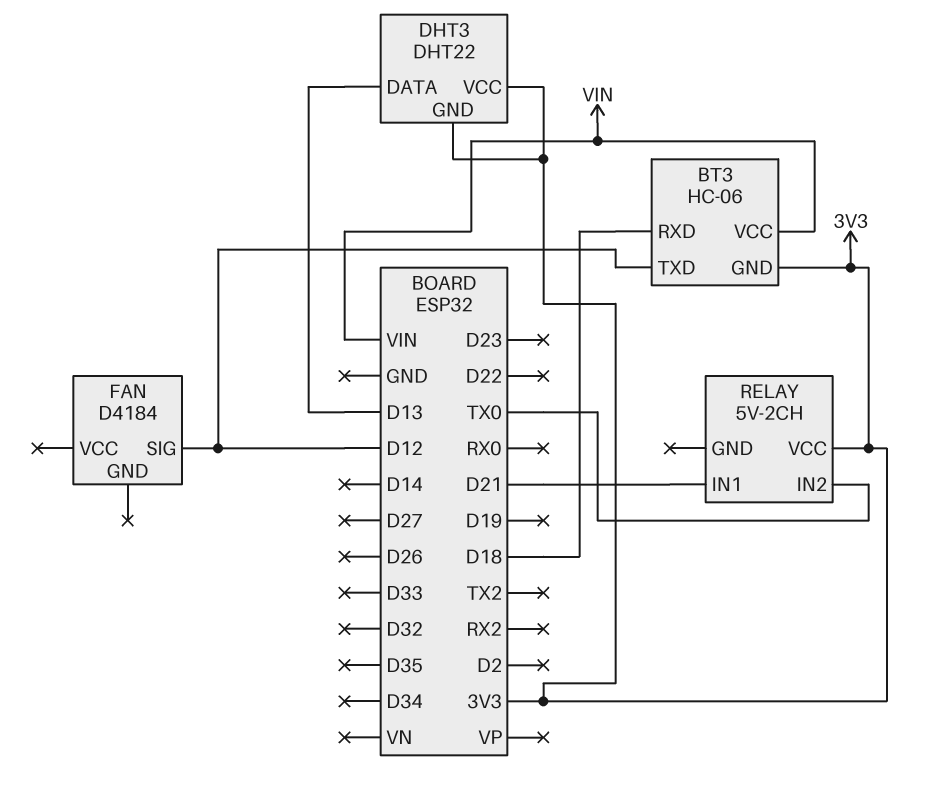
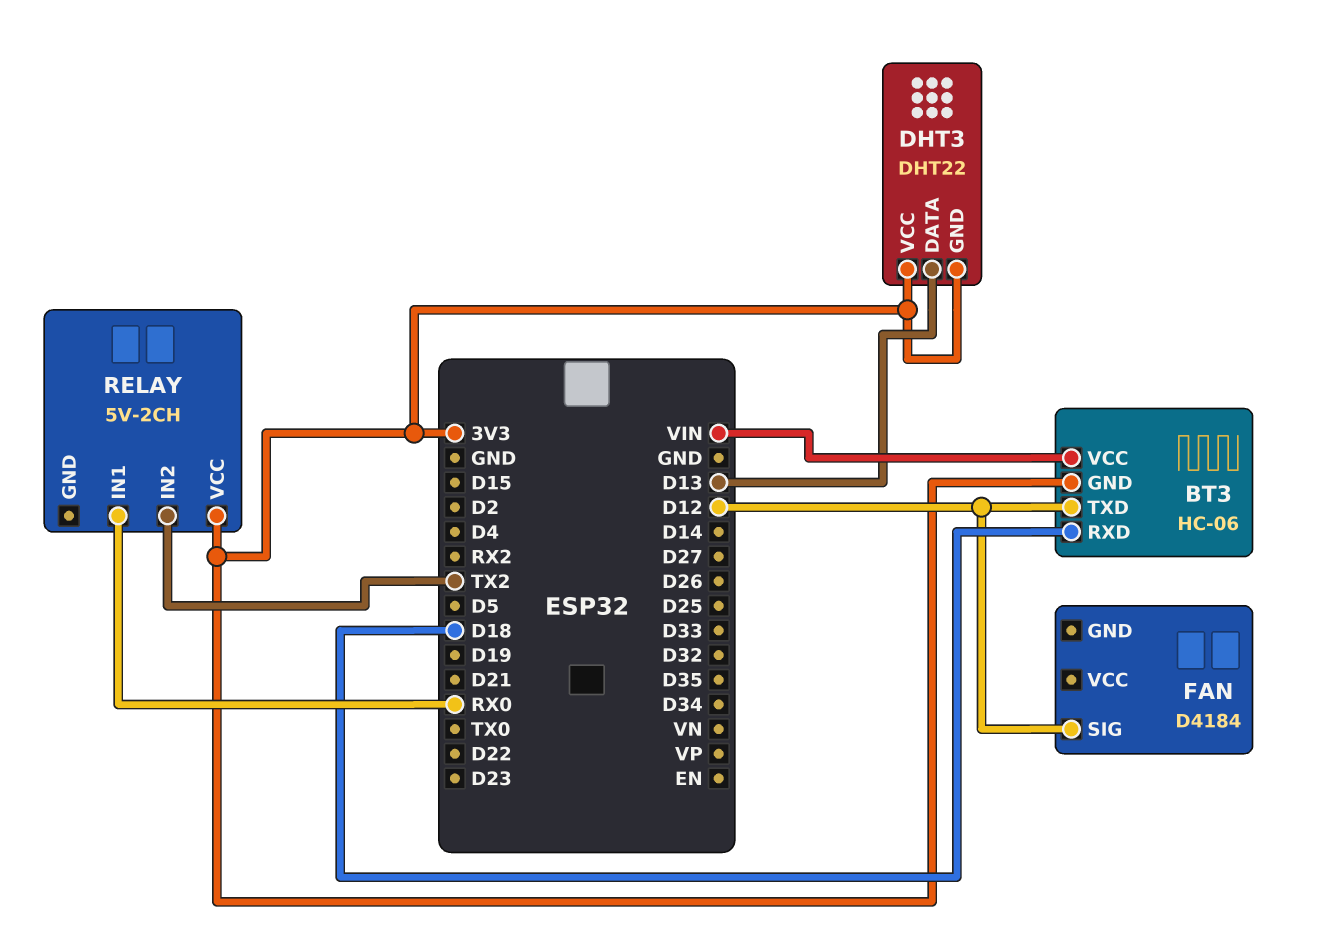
RELAY pin IN1: D21 -> RX0
RELAY pin IN2: TX0 -> TX2

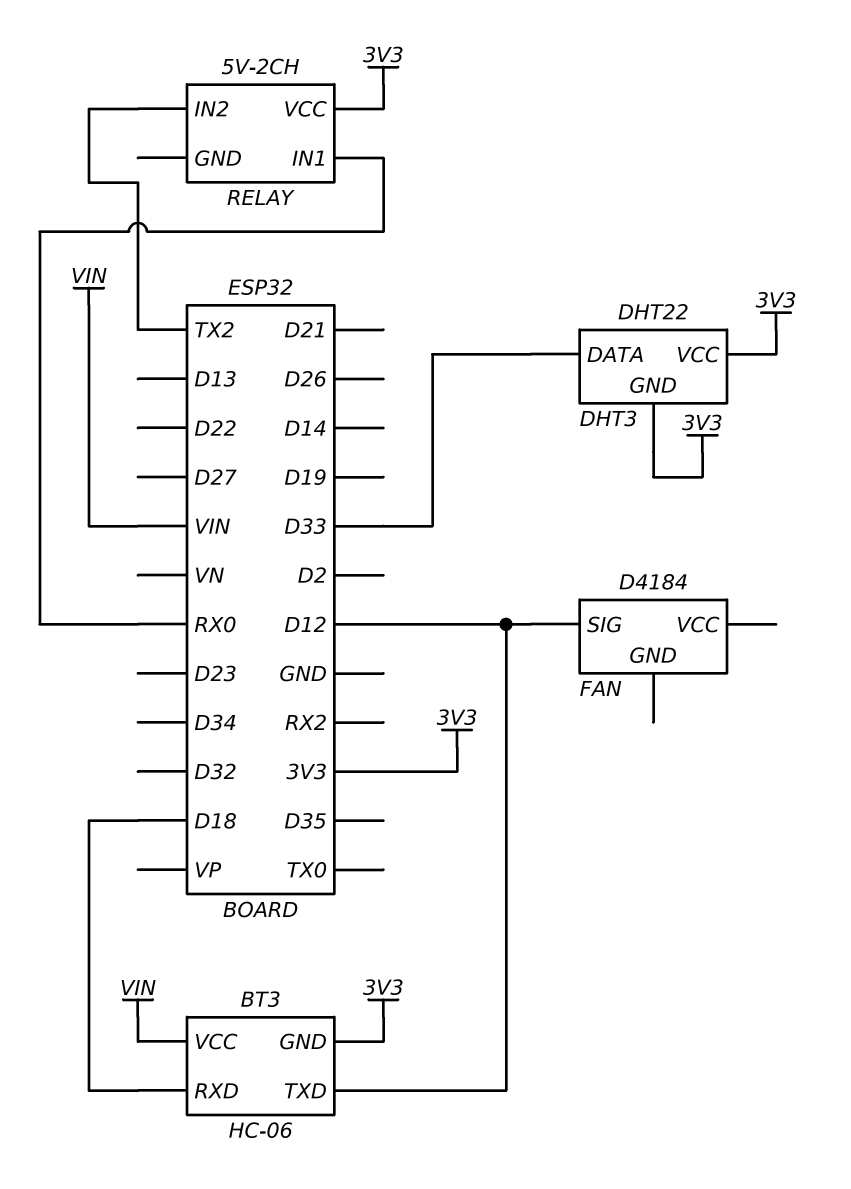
DHT3 pin DATA: D13 -> D33

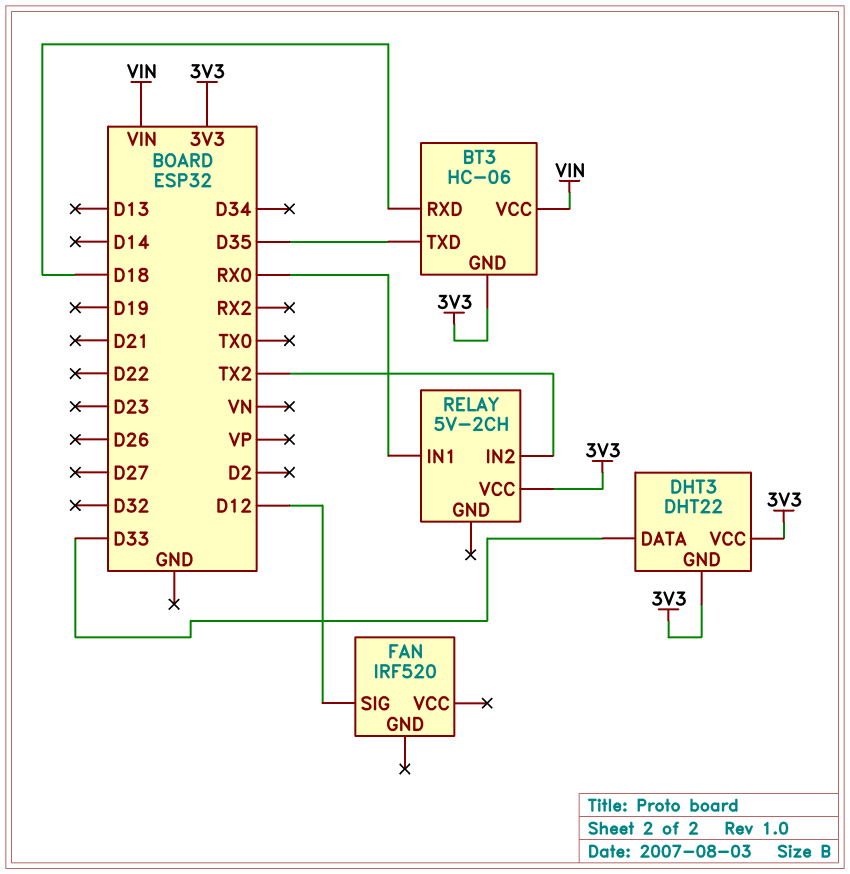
BT3 pin TXD: D12 -> D35
FAN: D4184 -> IRF520

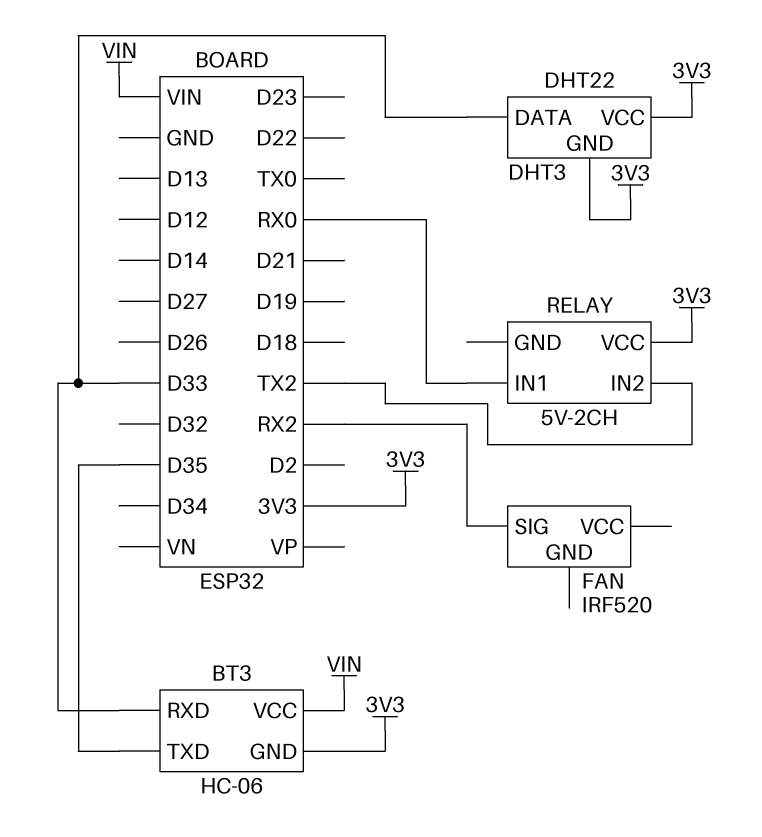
BT3 pin RXD: D18 -> D33
FAN pin SIG: D12 -> RX2

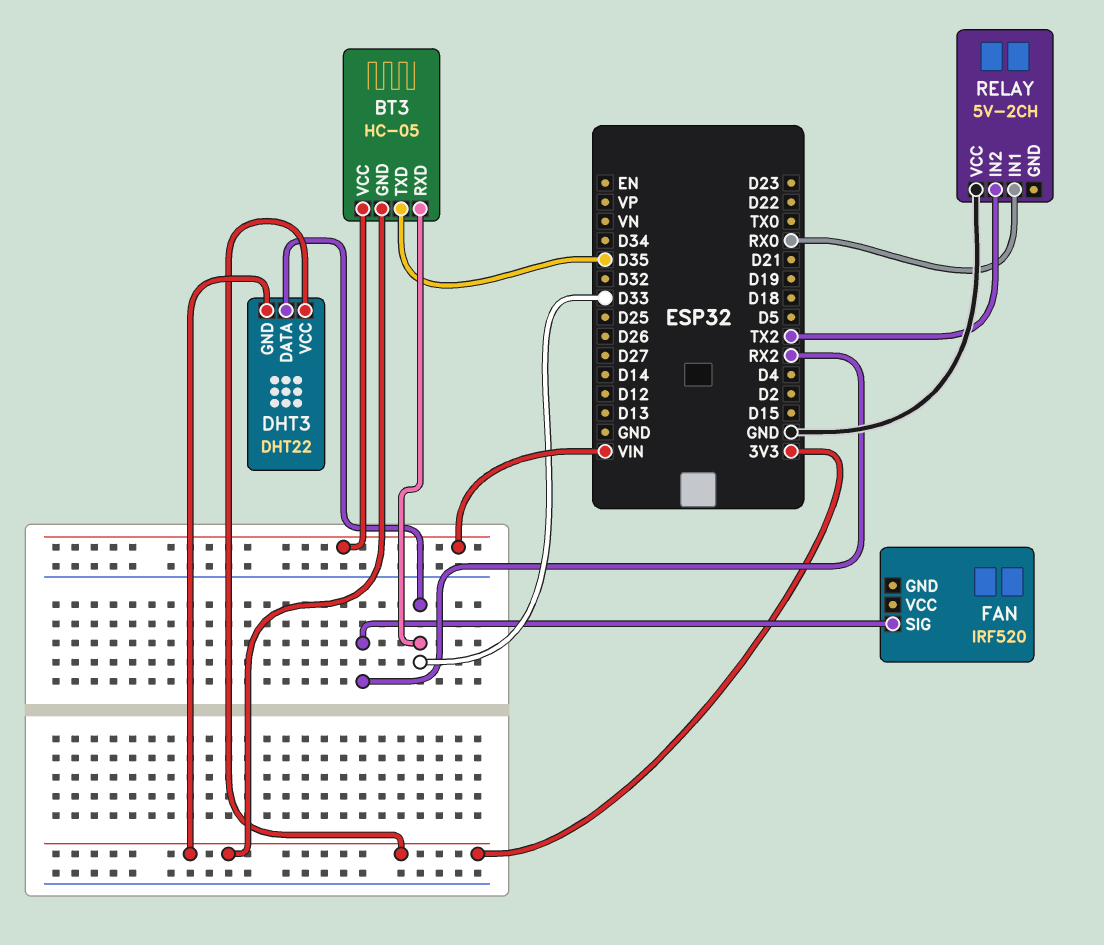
BT3: HC-06 -> HC-05
RELAY pin VCC: 3V3 -> GND

